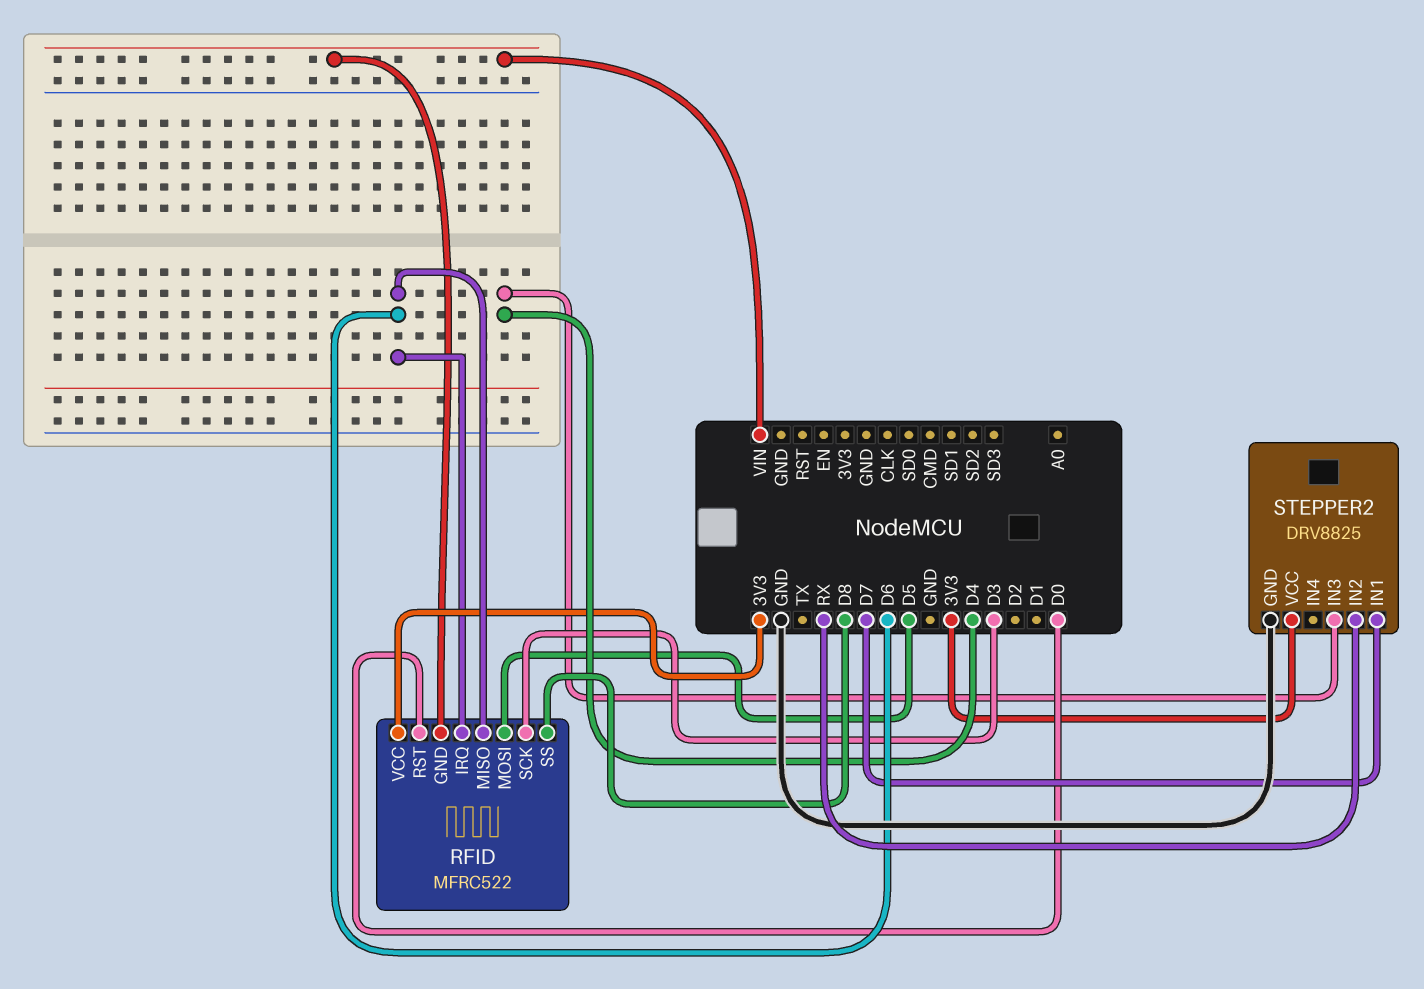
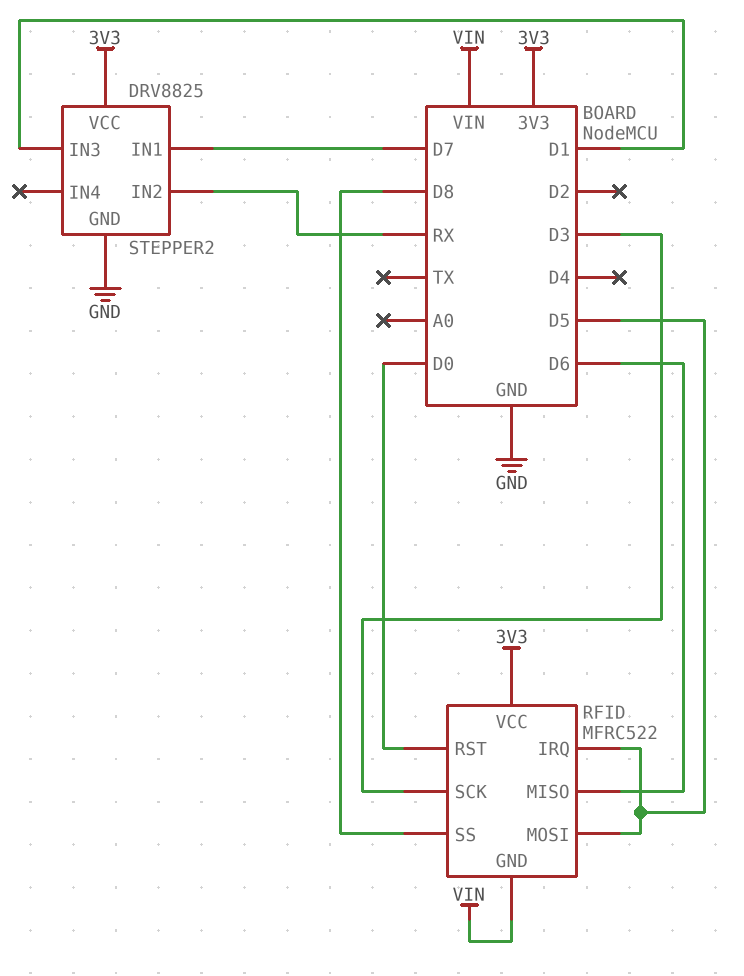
RFID pin IRQ: D6 -> D5
STEPPER2 pin IN3: D4 -> D1

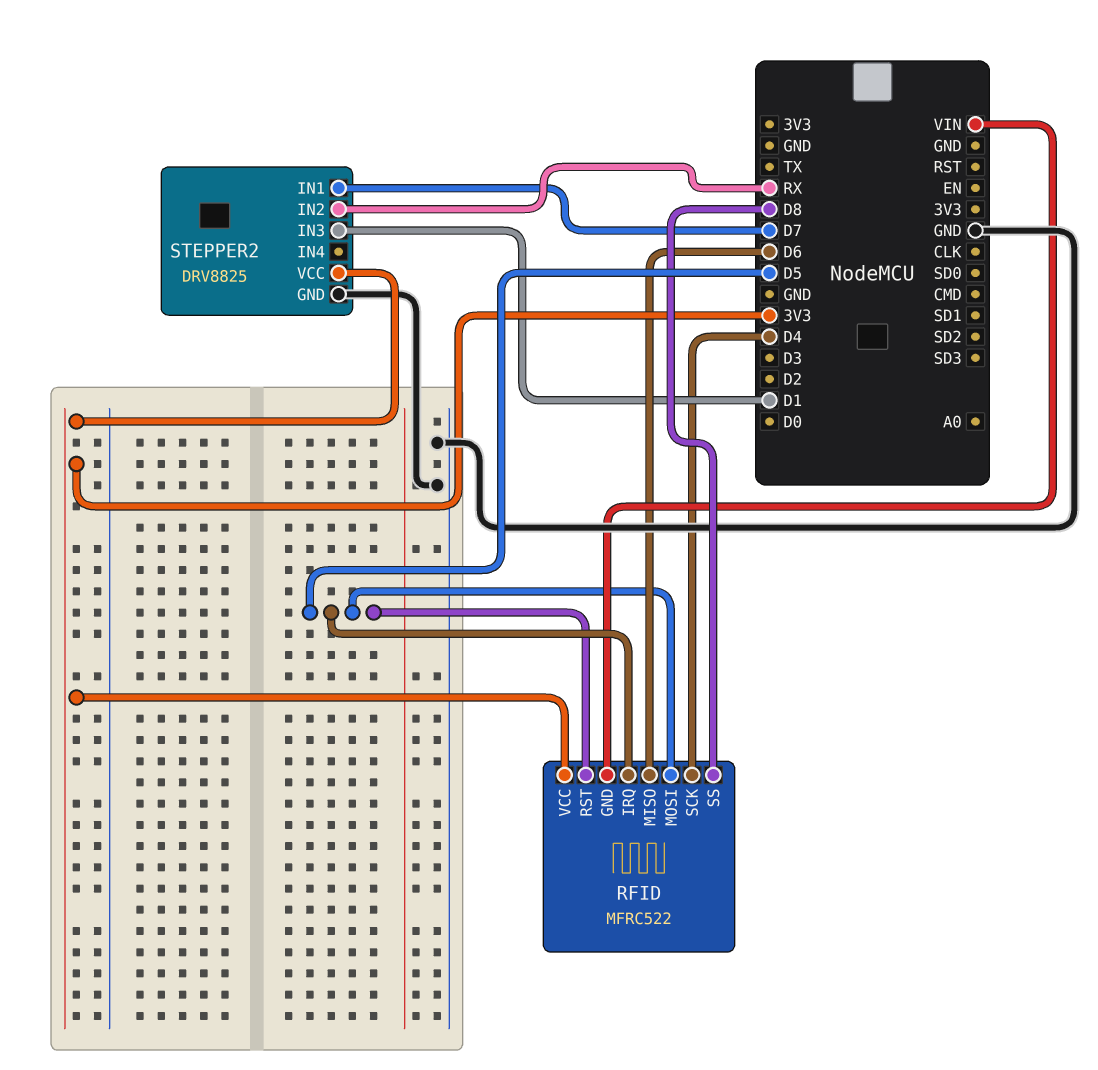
RFID pin RST: D0 -> D5
RFID pin SCK: D3 -> D4

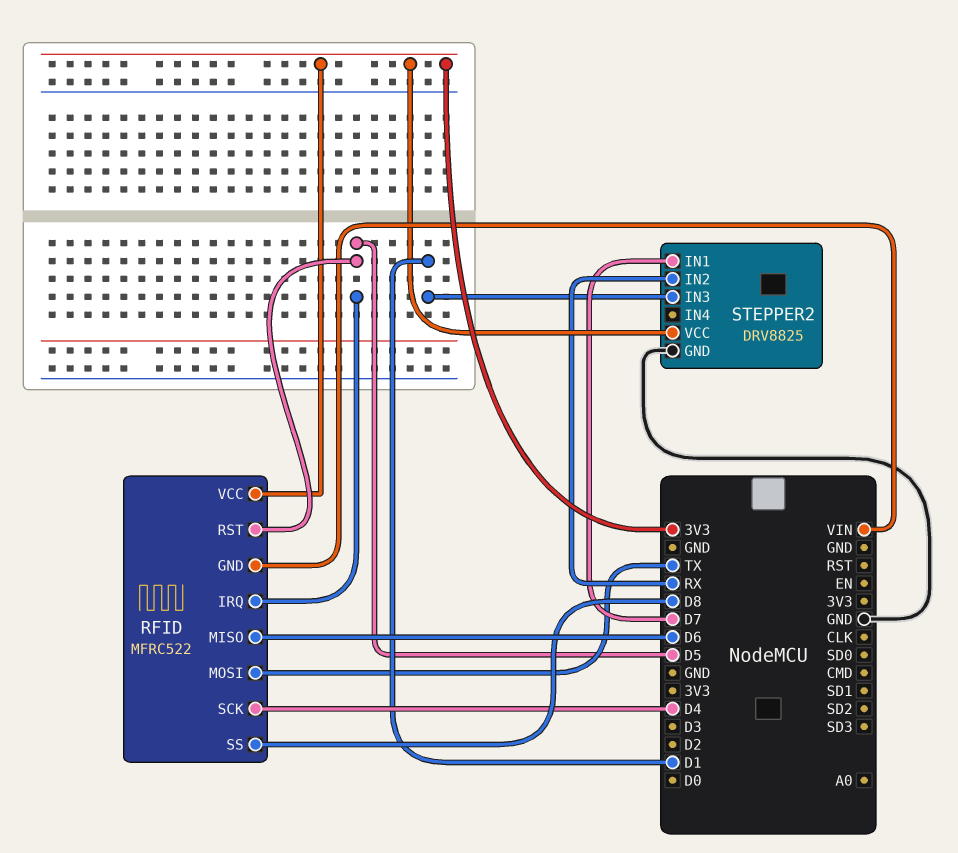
RFID pin MOSI: D5 -> TX

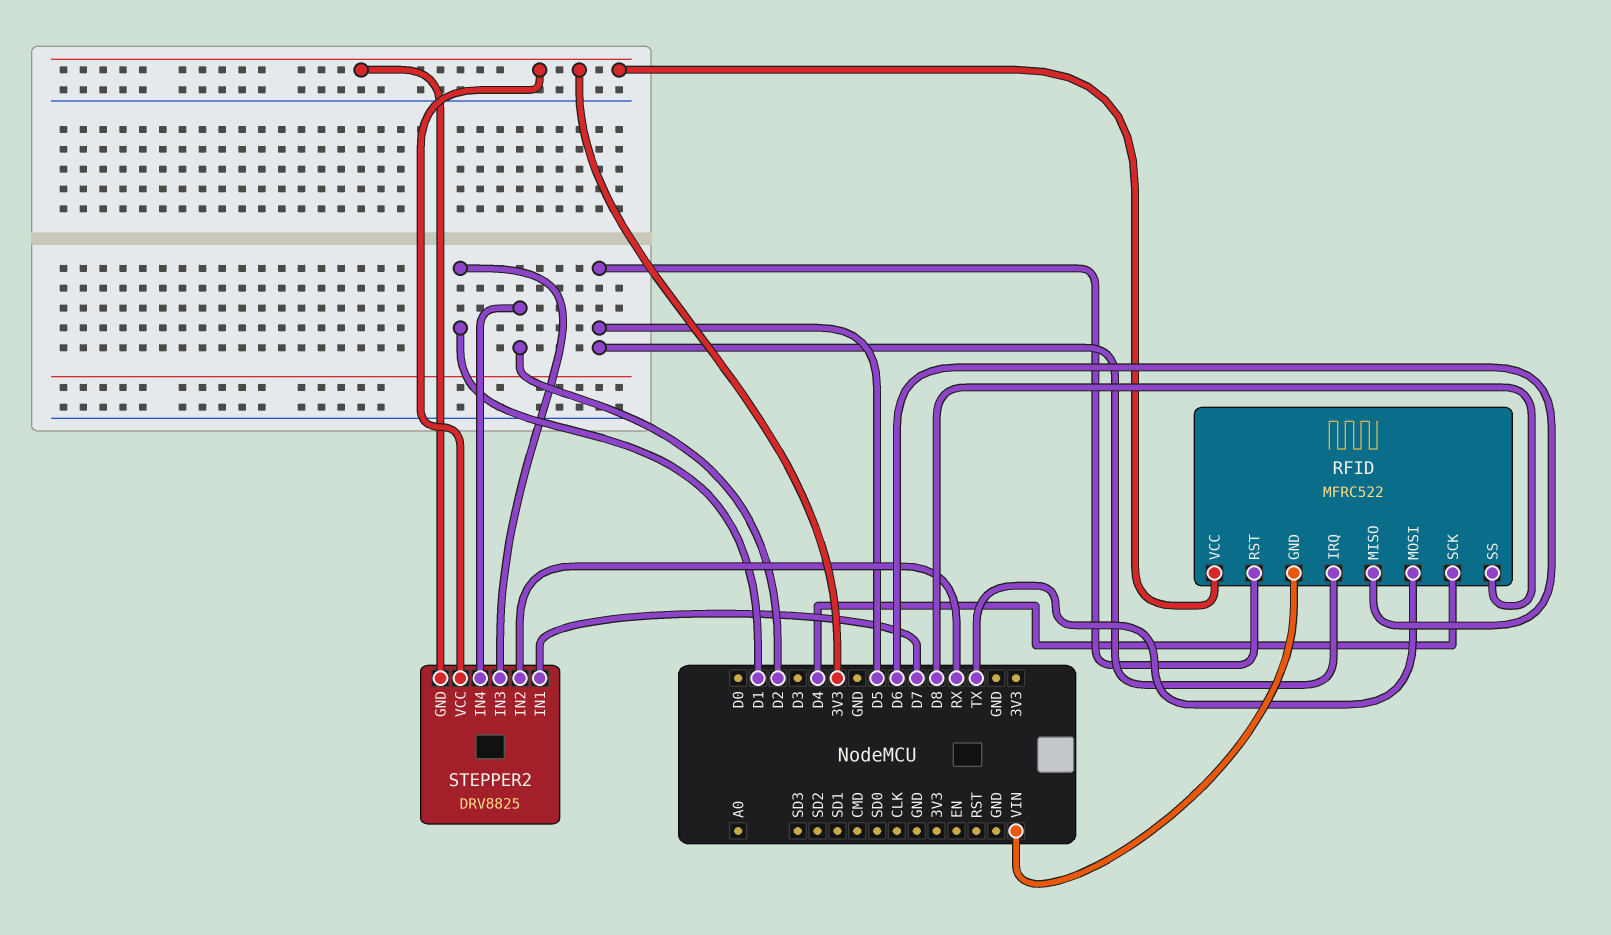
STEPPER2 pin GND: GND -> 3V3
STEPPER2 pin IN4: none -> D2

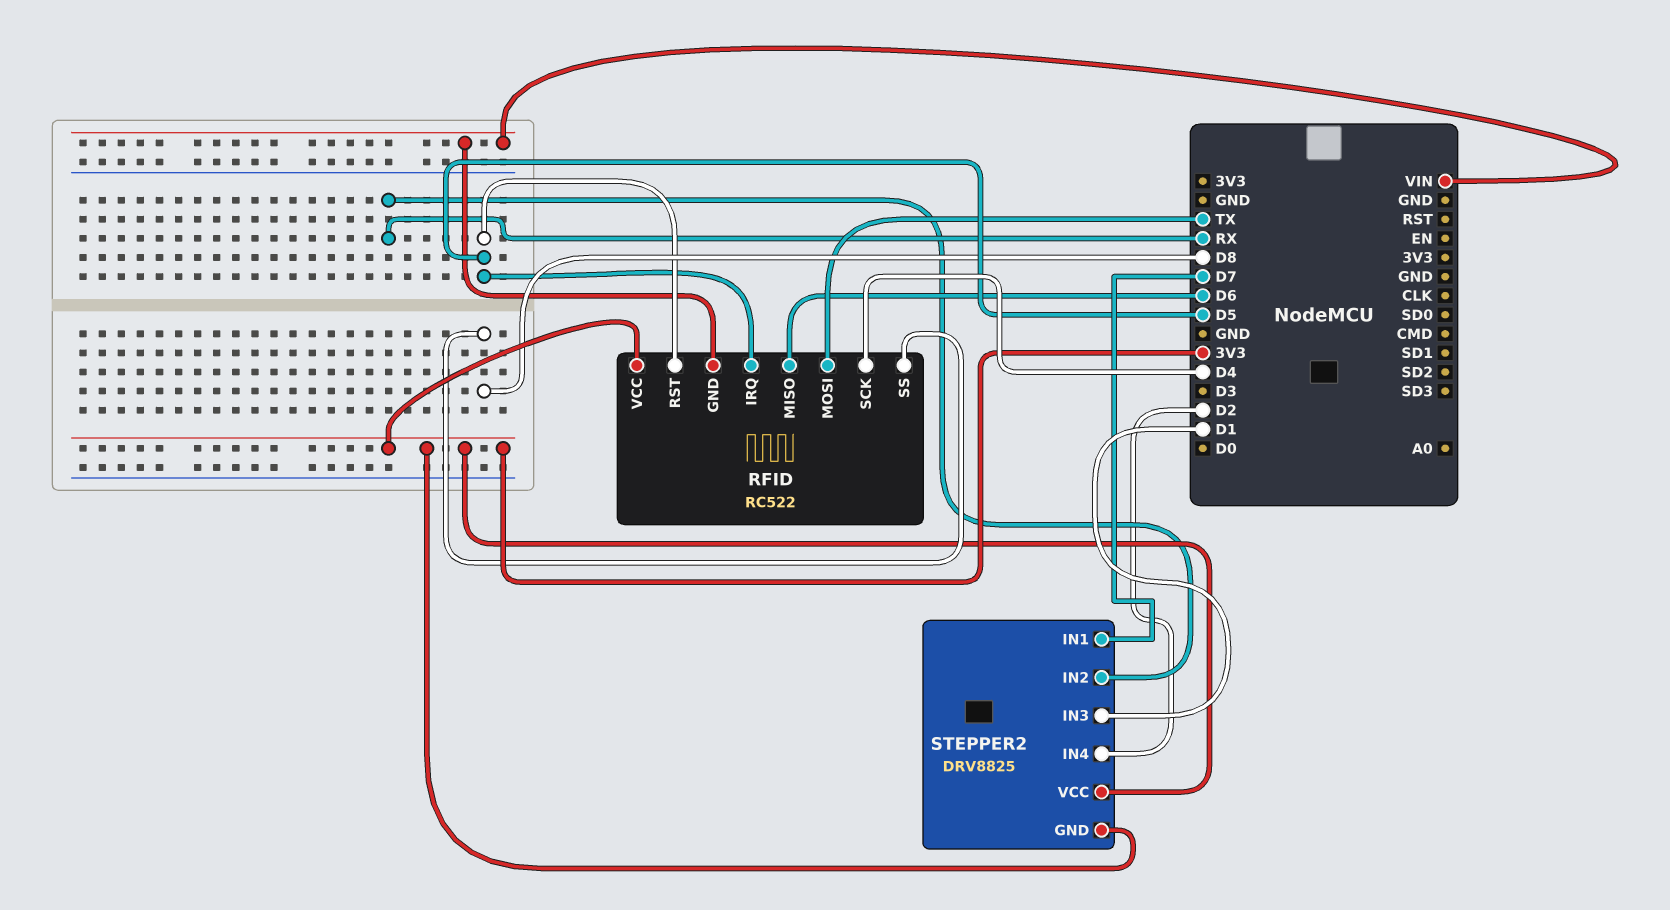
RFID: MFRC522 -> RC522

